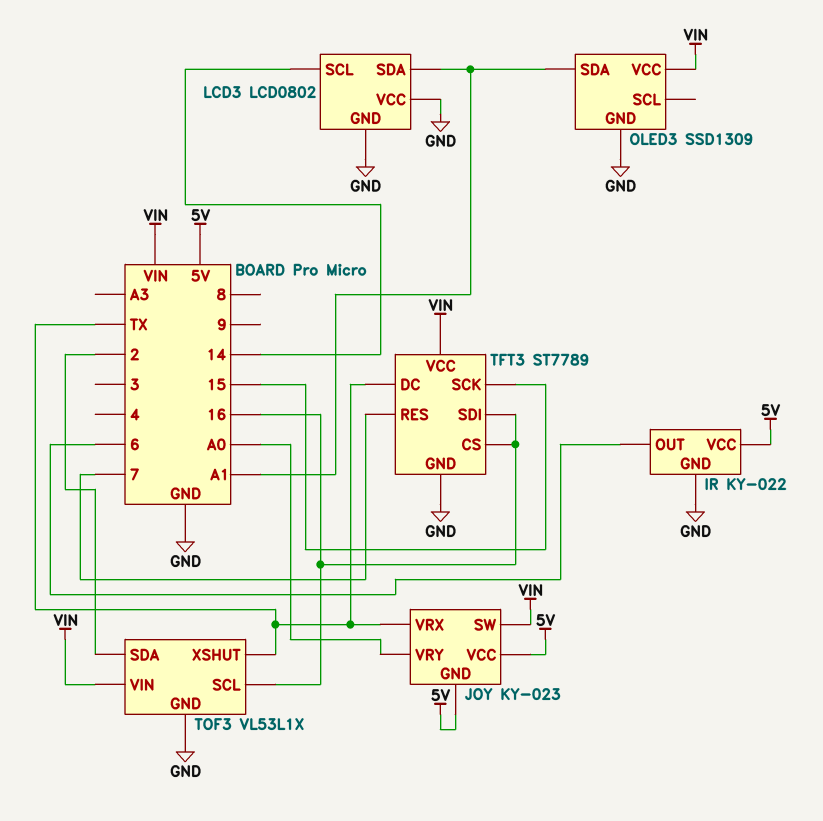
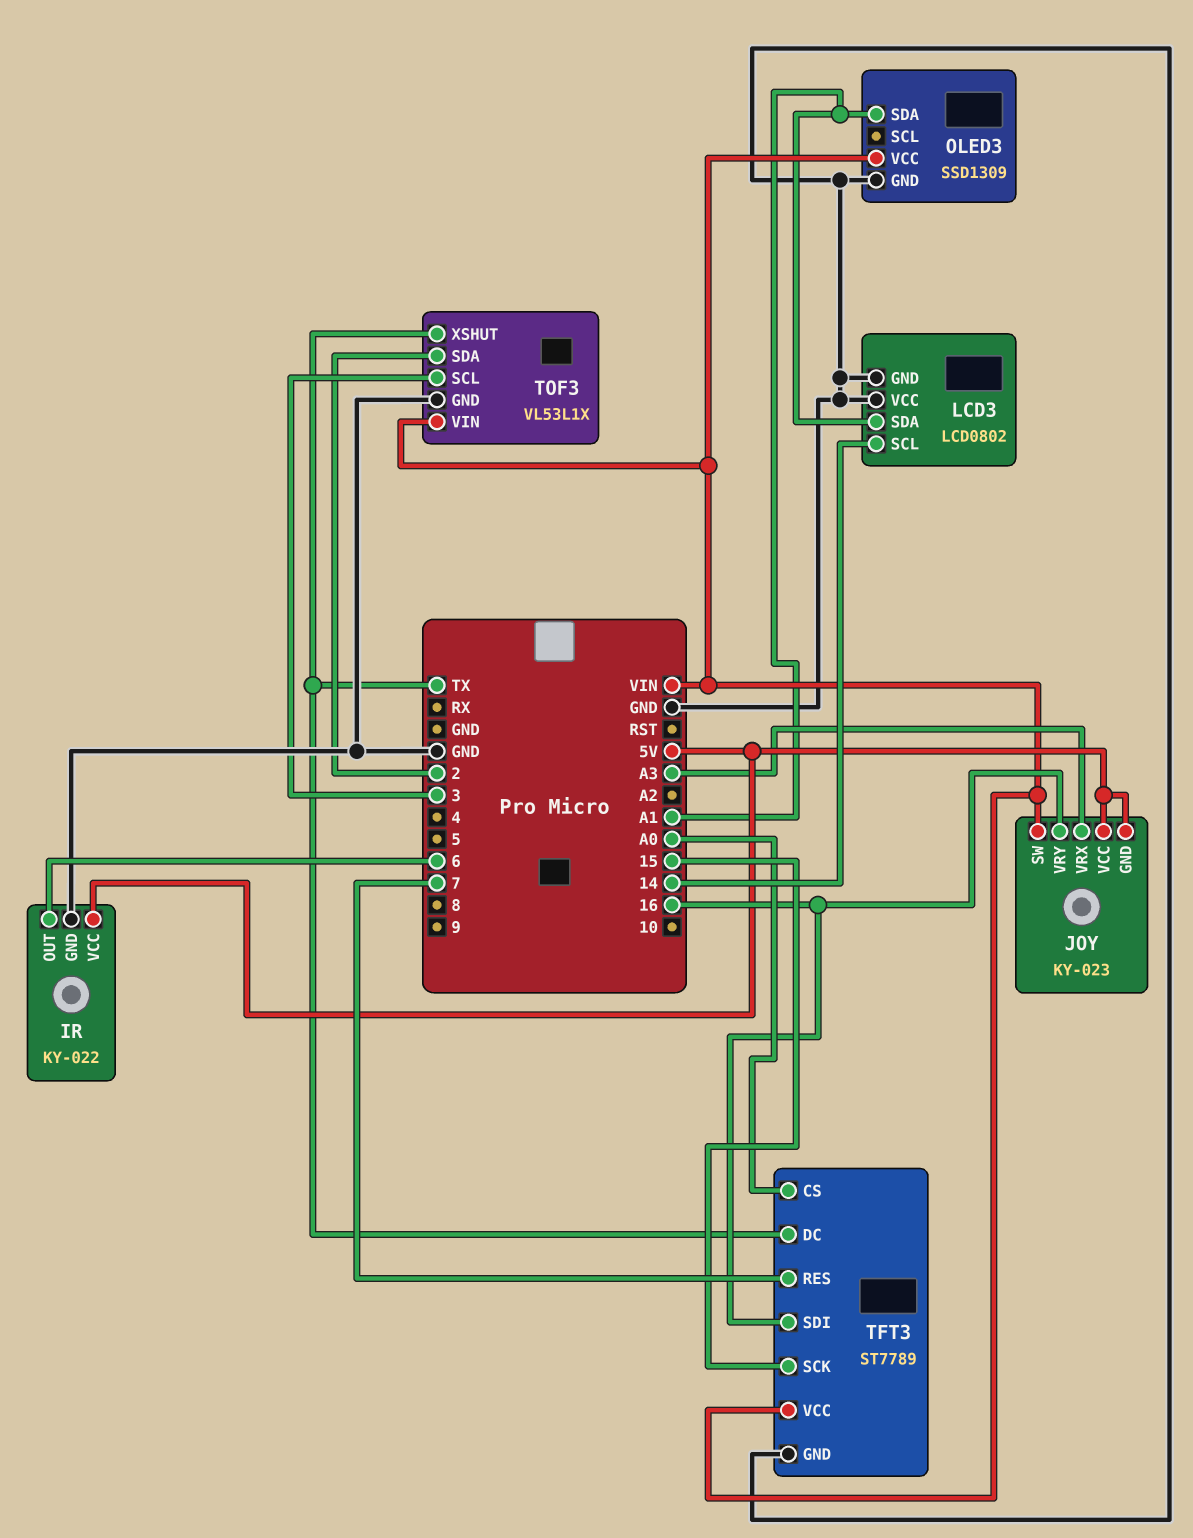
JOY pin VRX: TX -> A3
JOY pin VRY: A0 -> 16
TFT3 pin CS: 16 -> A0
TOF3 pin SCL: 16 -> 3

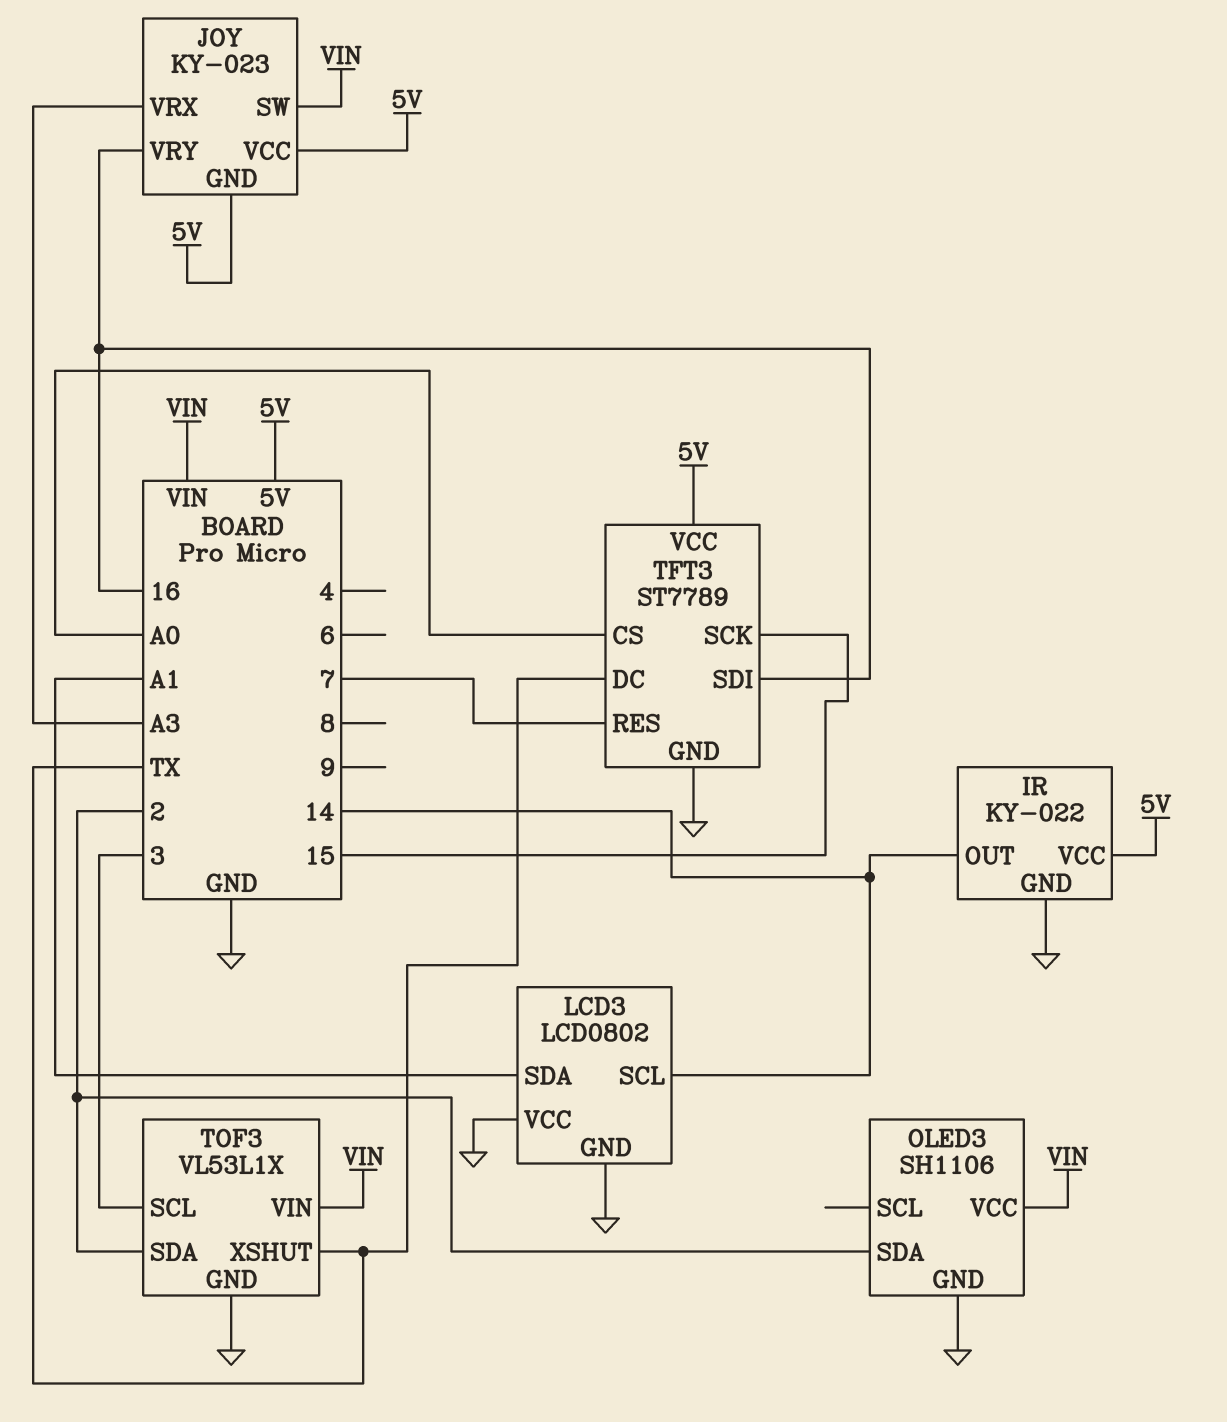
IR pin OUT: 6 -> 14
OLED3: SSD1309 -> SH1106
OLED3 pin SDA: A1 -> 2
TFT3 pin VCC: VIN -> 5V

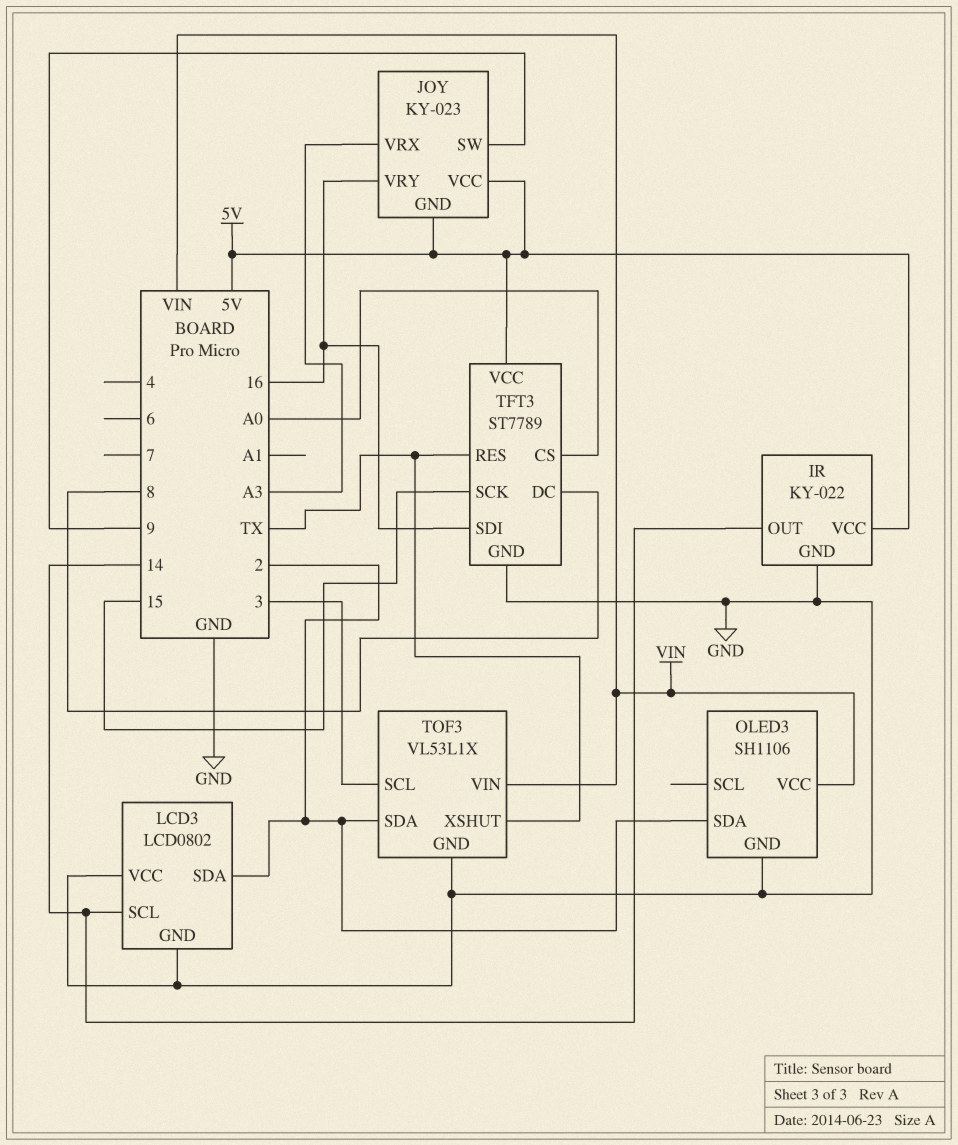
JOY pin SW: VIN -> 9
LCD3 pin SDA: A1 -> 2
TFT3 pin DC: TX -> 8
TFT3 pin RES: 7 -> TX

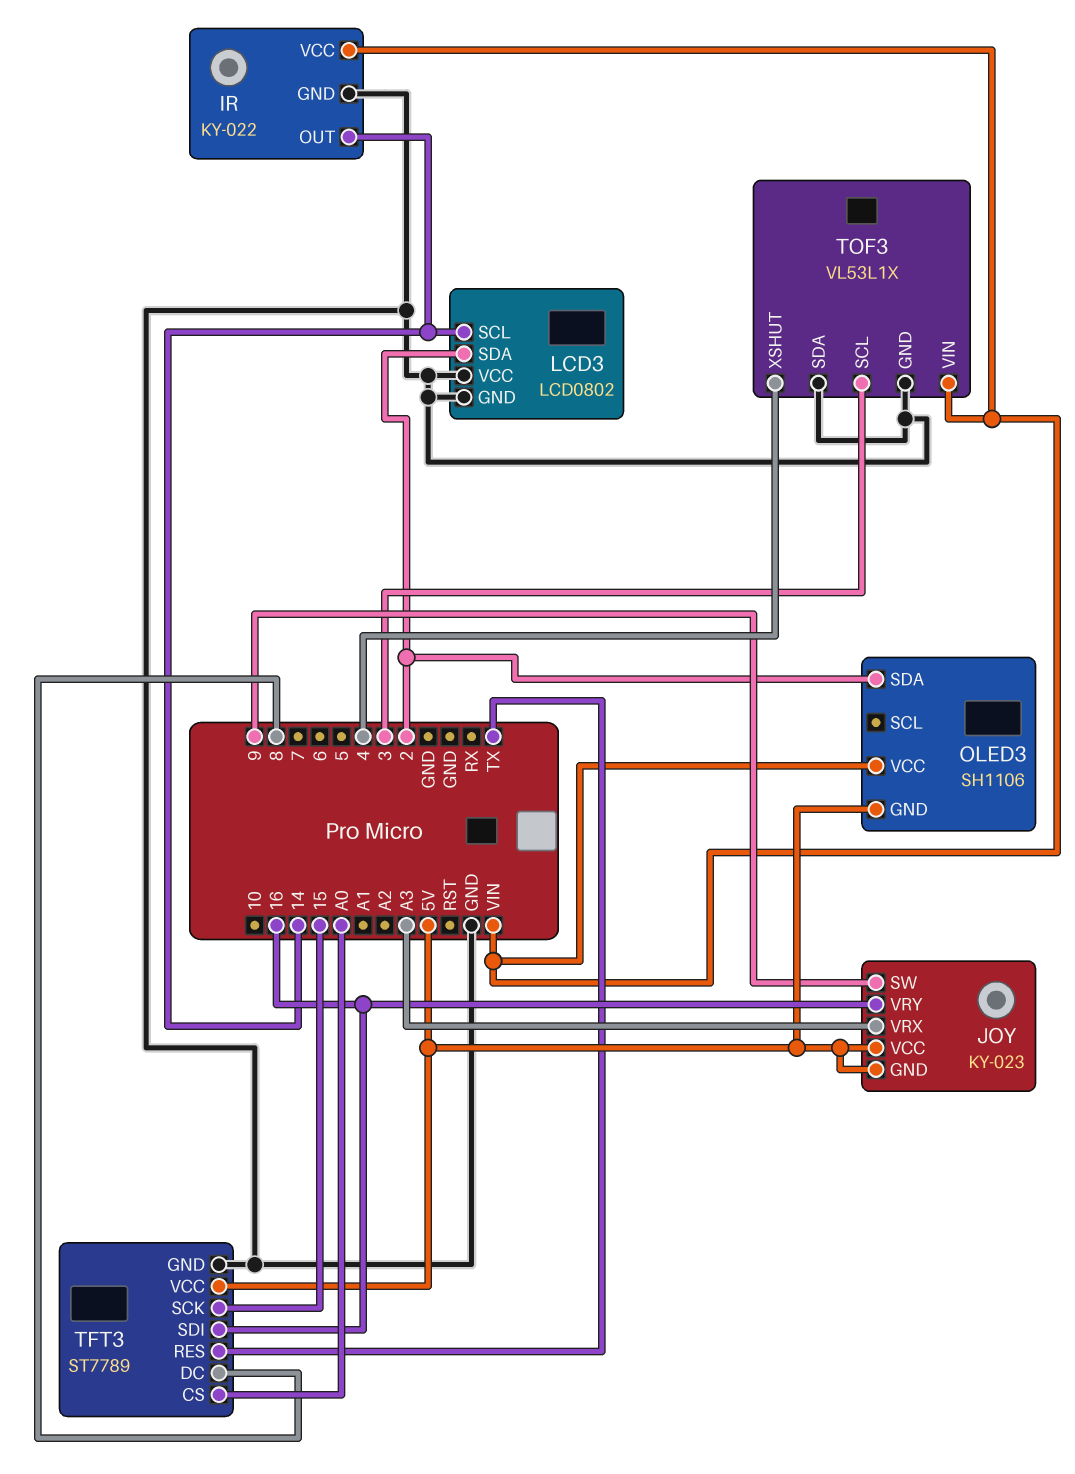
IR pin VCC: 5V -> VIN
OLED3 pin GND: GND -> 5V
TOF3 pin SDA: 2 -> GND
TOF3 pin XSHUT: TX -> 4

